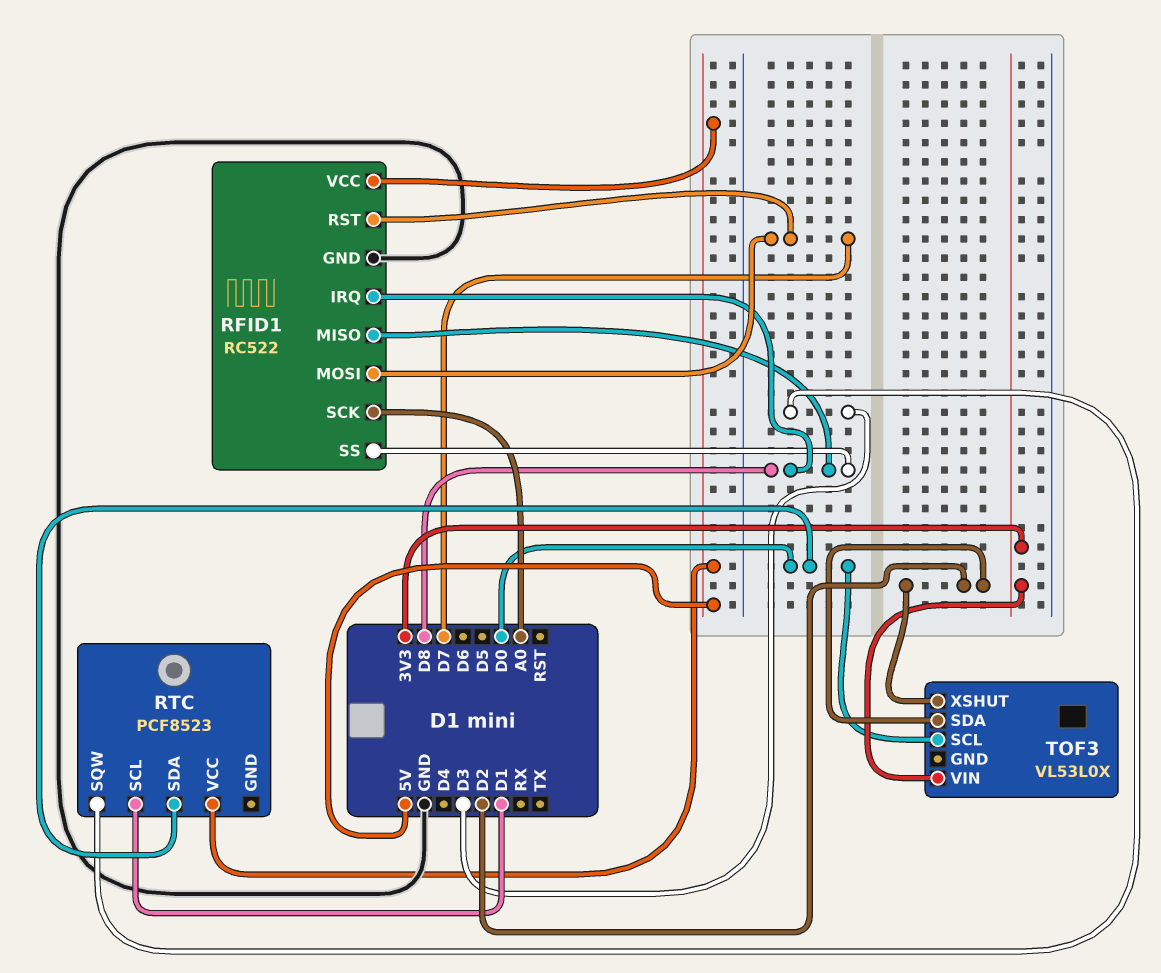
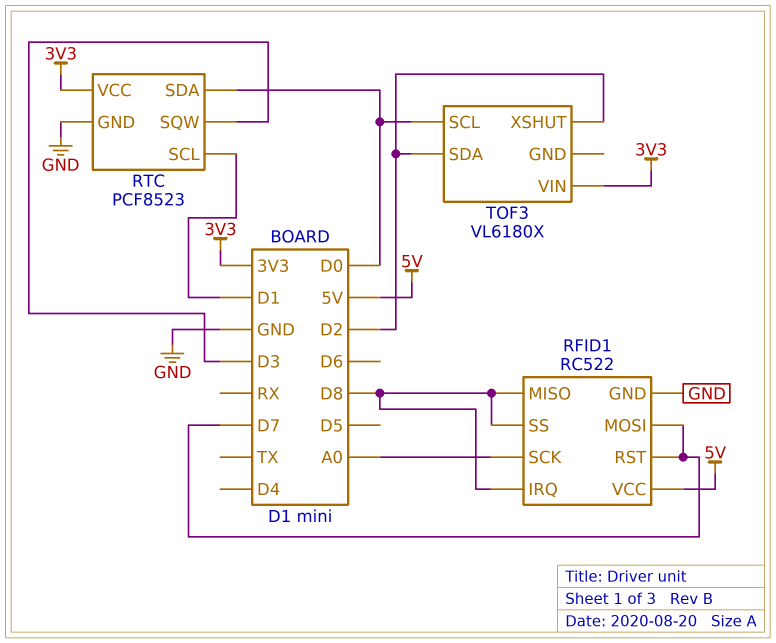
RTC pin GND: none -> GND
RTC pin VCC: 5V -> 3V3
TOF3: VL53L0X -> VL6180X

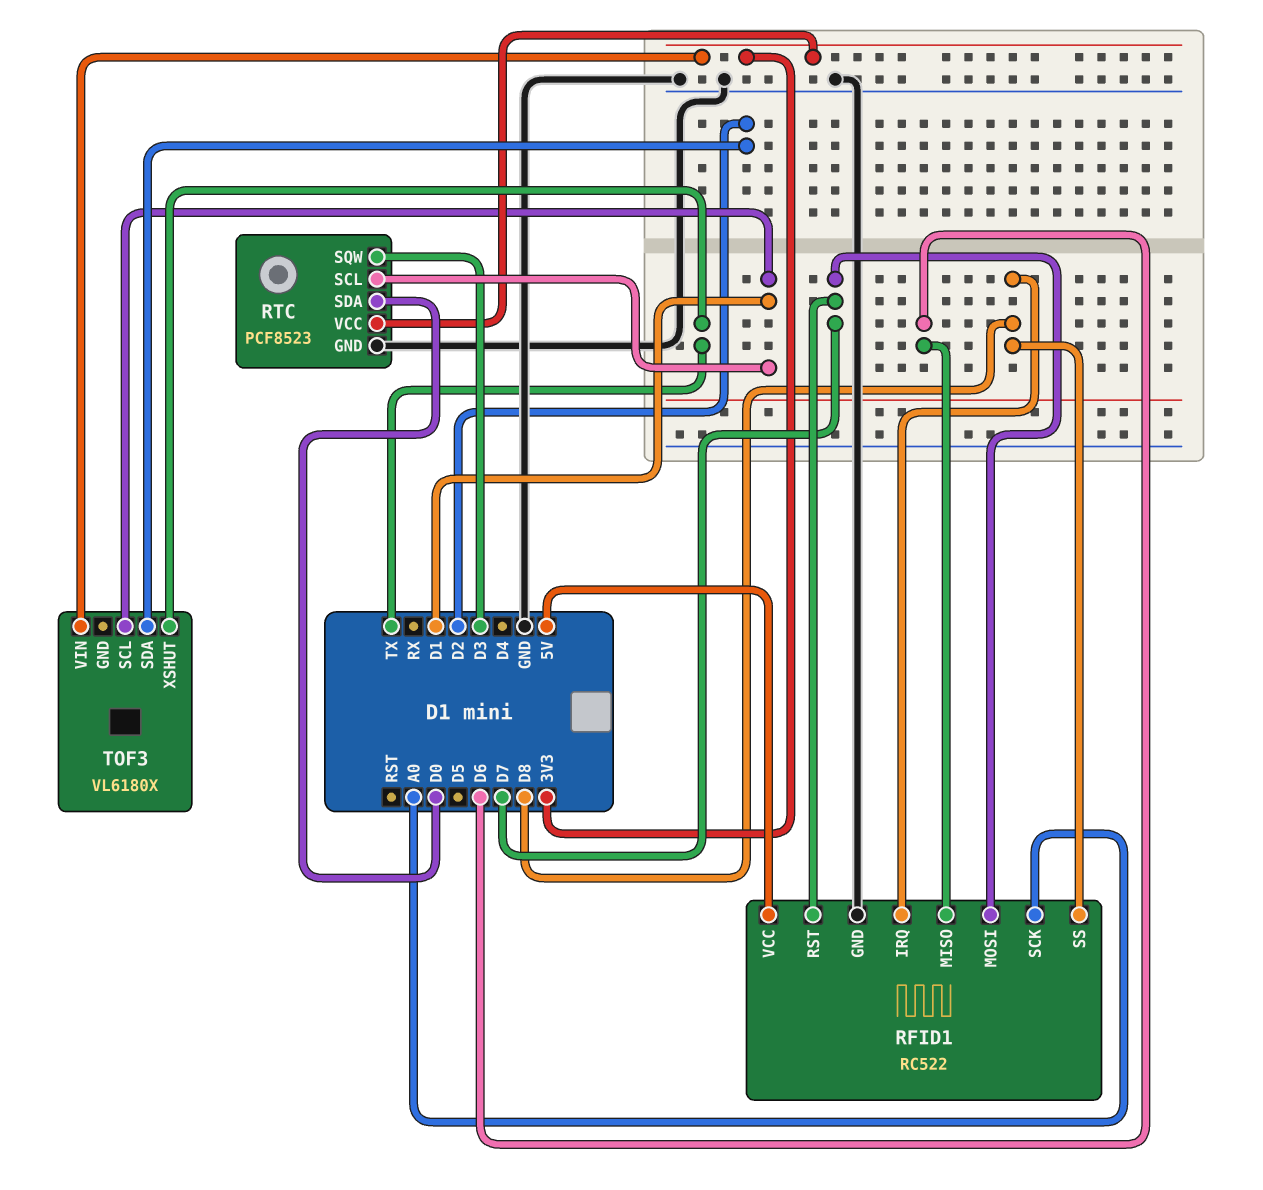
RFID1 pin MISO: D8 -> D6
TOF3 pin SCL: D0 -> D1
TOF3 pin XSHUT: D2 -> TX

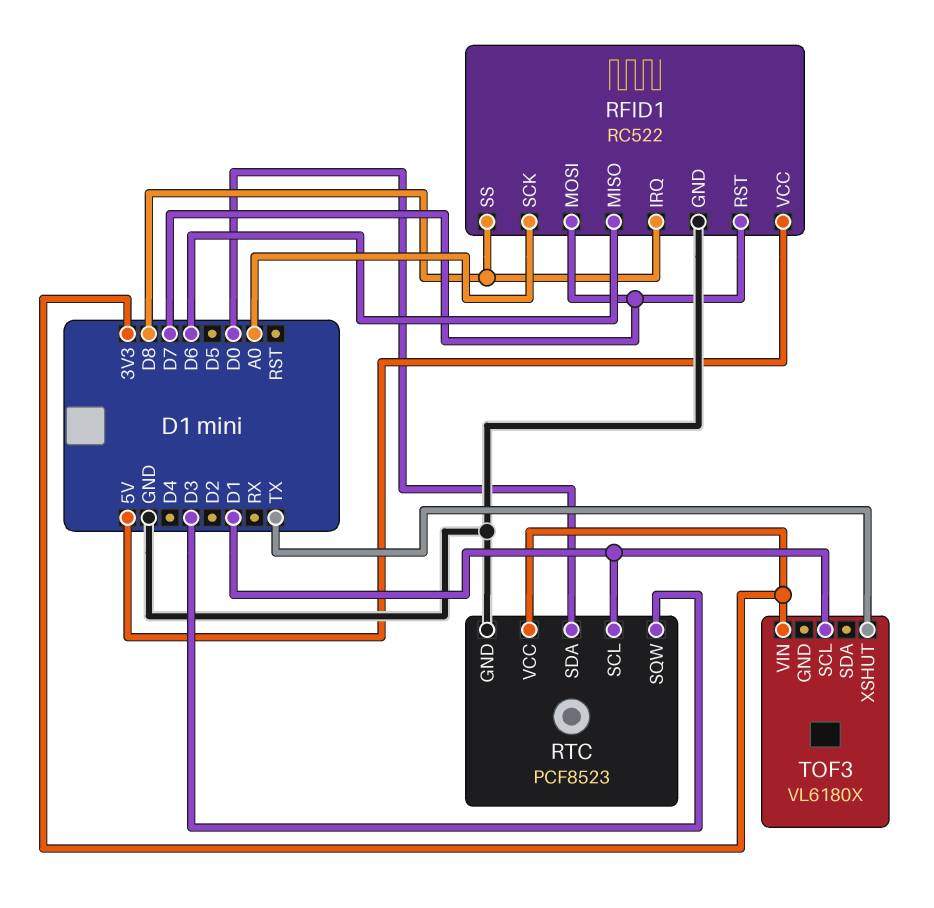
TOF3 pin SDA: D2 -> none

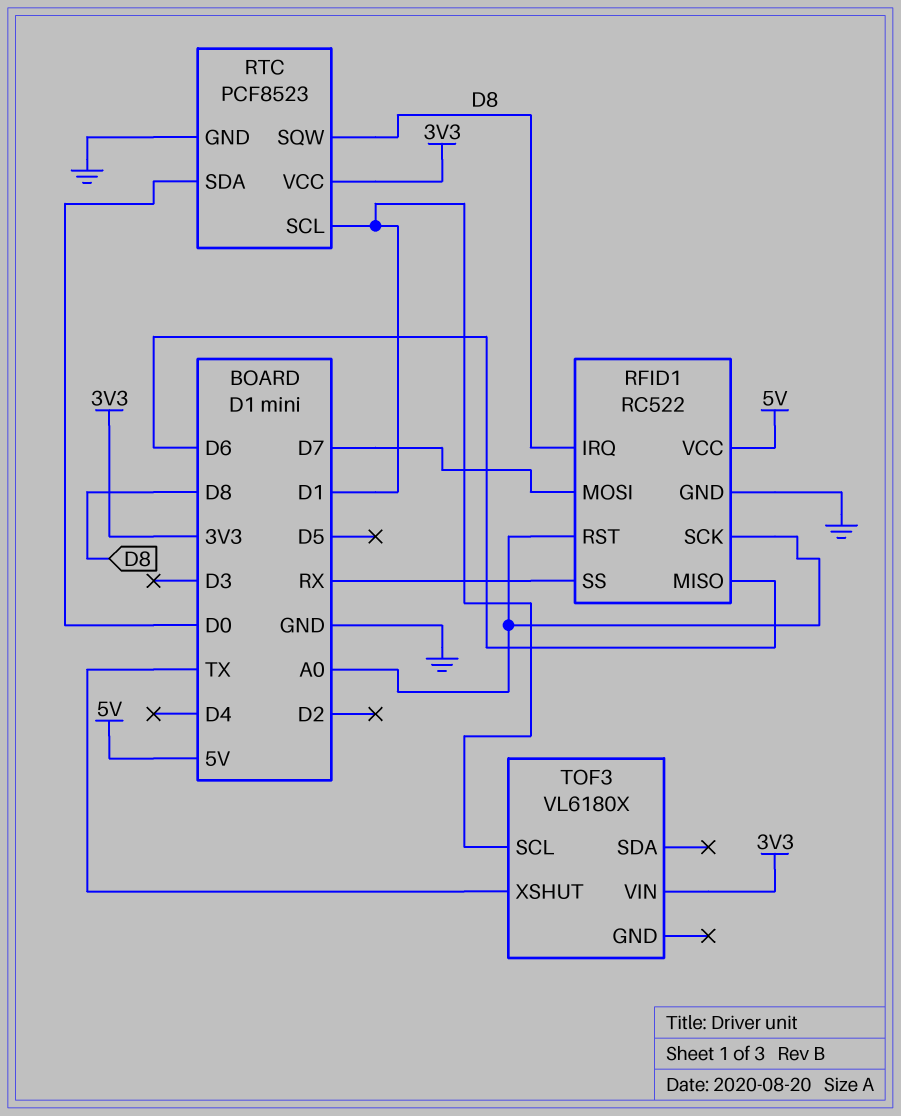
RFID1 pin RST: D7 -> A0
RFID1 pin SS: D8 -> RX
RTC pin SQW: D3 -> D8

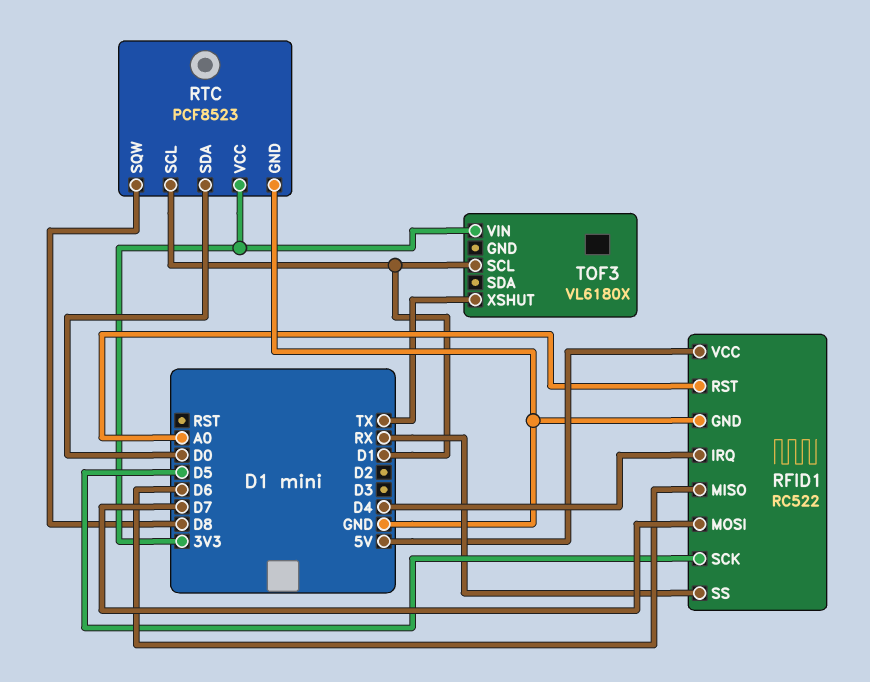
RFID1 pin IRQ: D8 -> D4
RFID1 pin SCK: A0 -> D5

